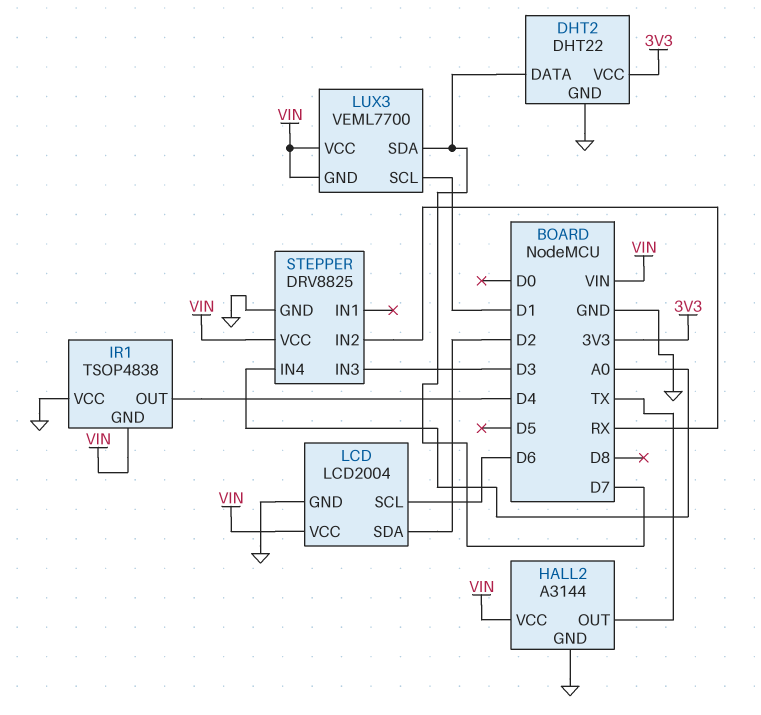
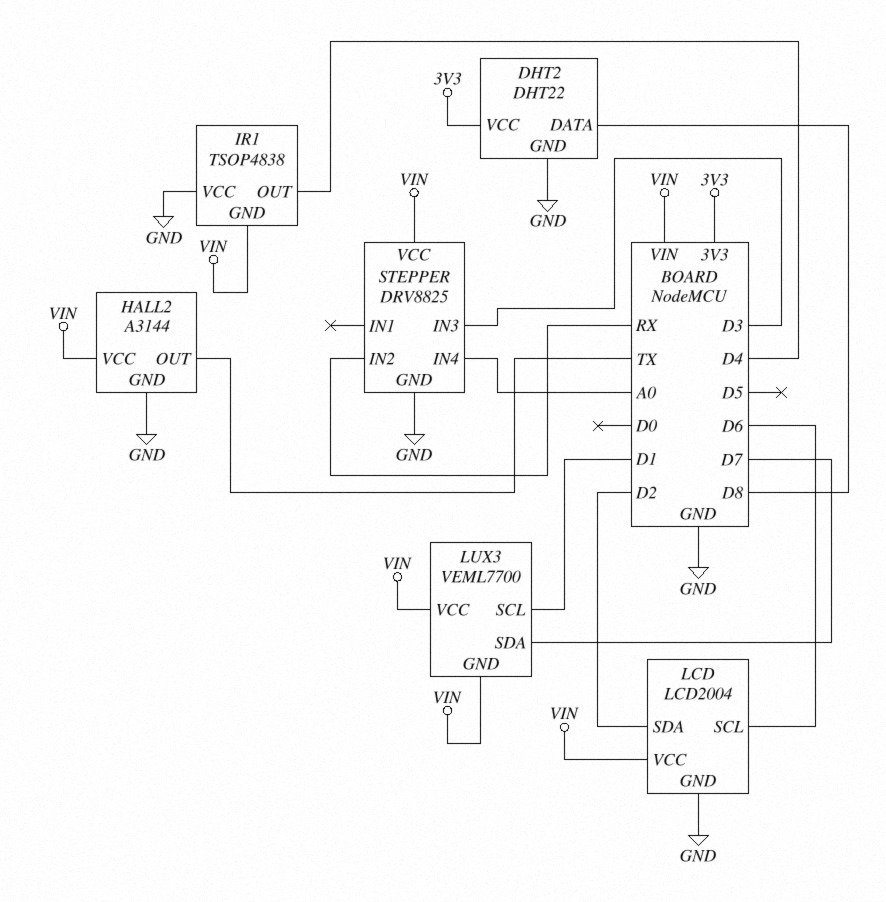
DHT2 pin DATA: D7 -> D8

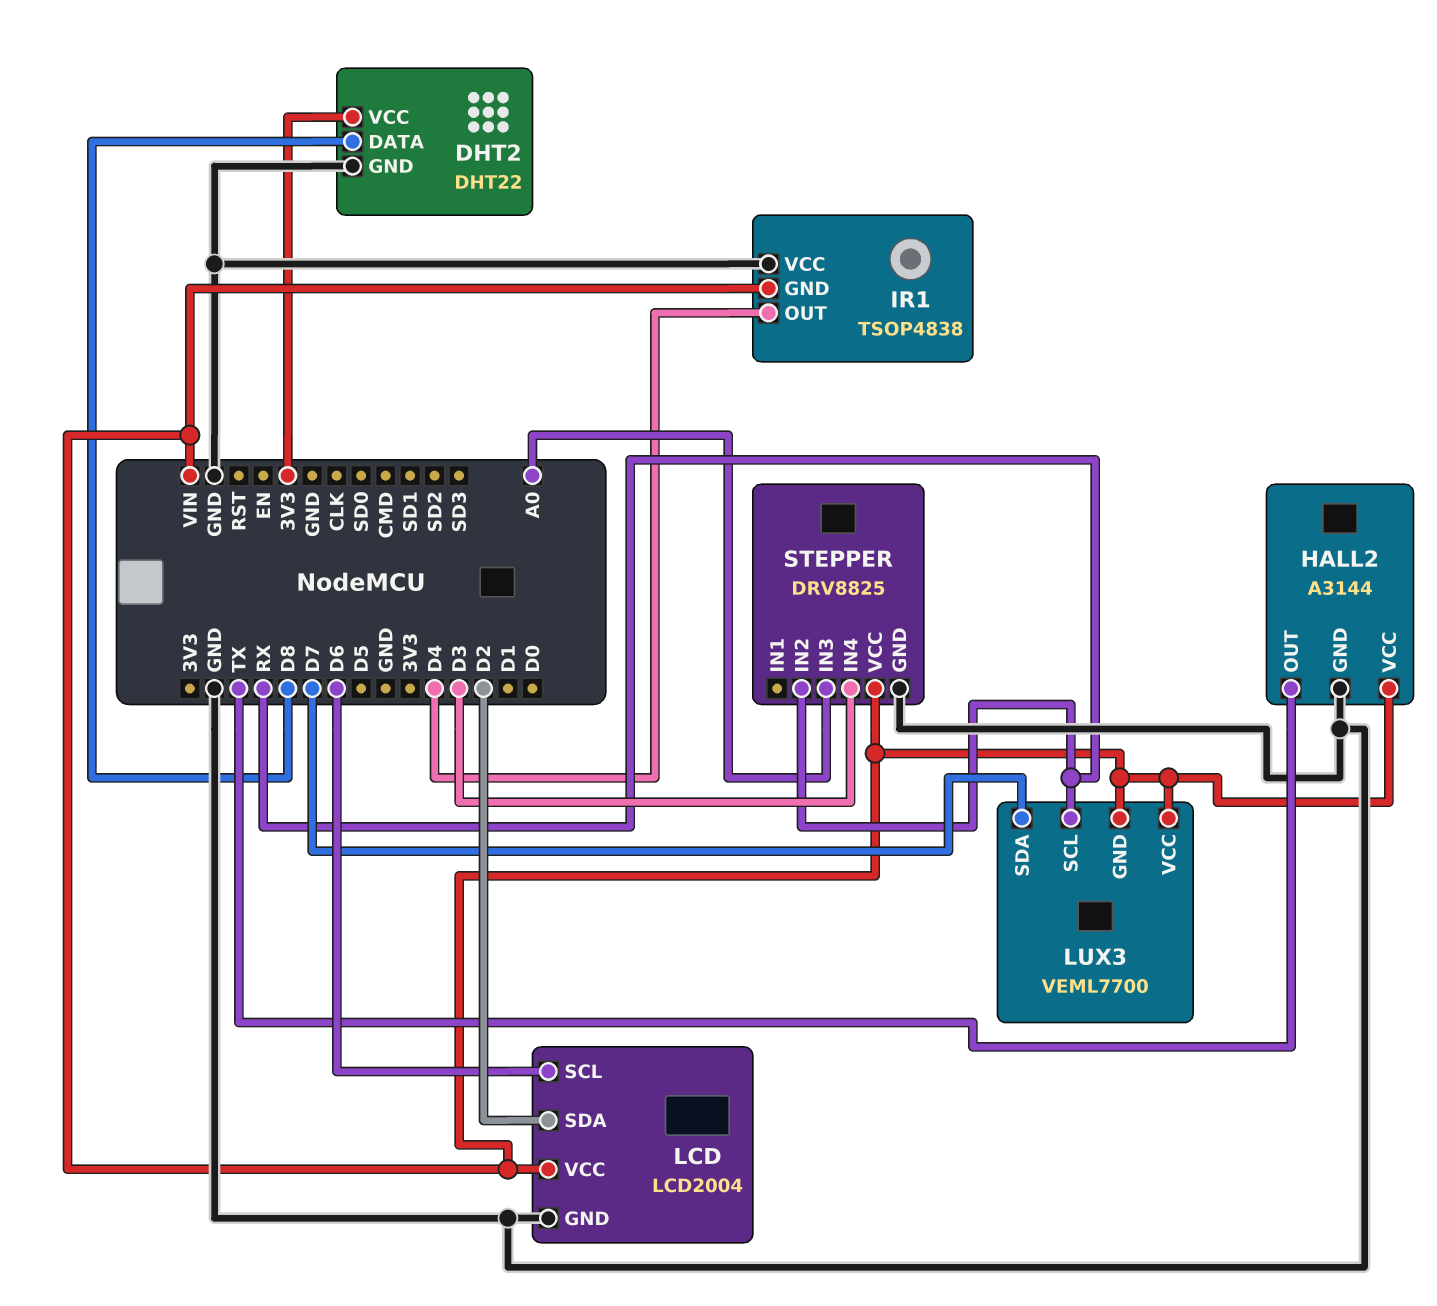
LUX3 pin SCL: D1 -> RX
STEPPER pin IN3: D3 -> A0
STEPPER pin IN4: A0 -> D3

